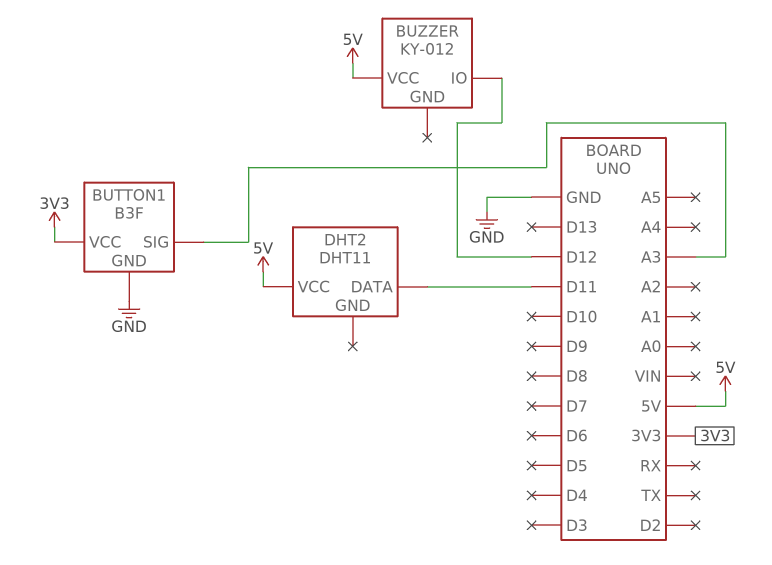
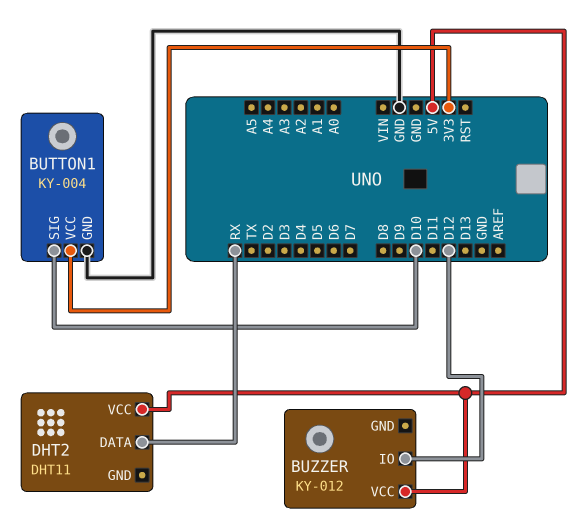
BUTTON1: B3F -> KY-004
BUTTON1 pin SIG: A3 -> D10
DHT2 pin DATA: D11 -> RX

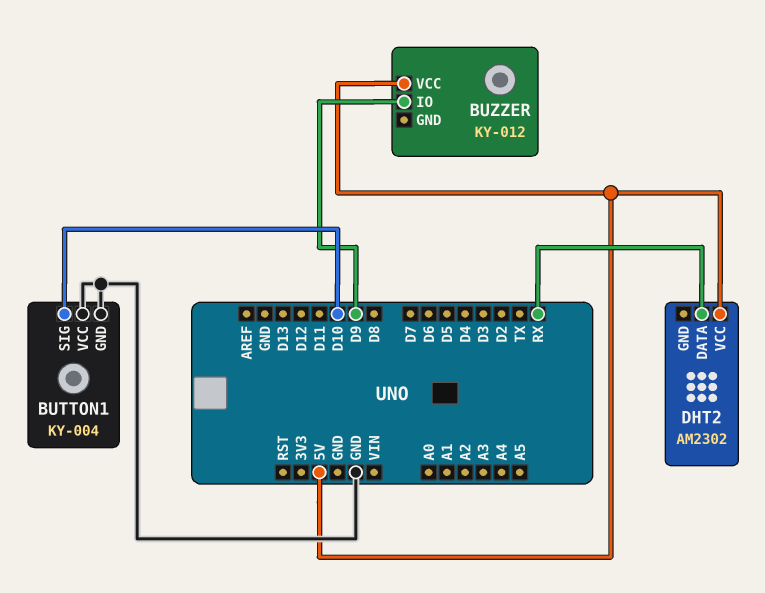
BUTTON1 pin VCC: 3V3 -> GND
BUZZER pin IO: D12 -> D9
DHT2: DHT11 -> AM2302

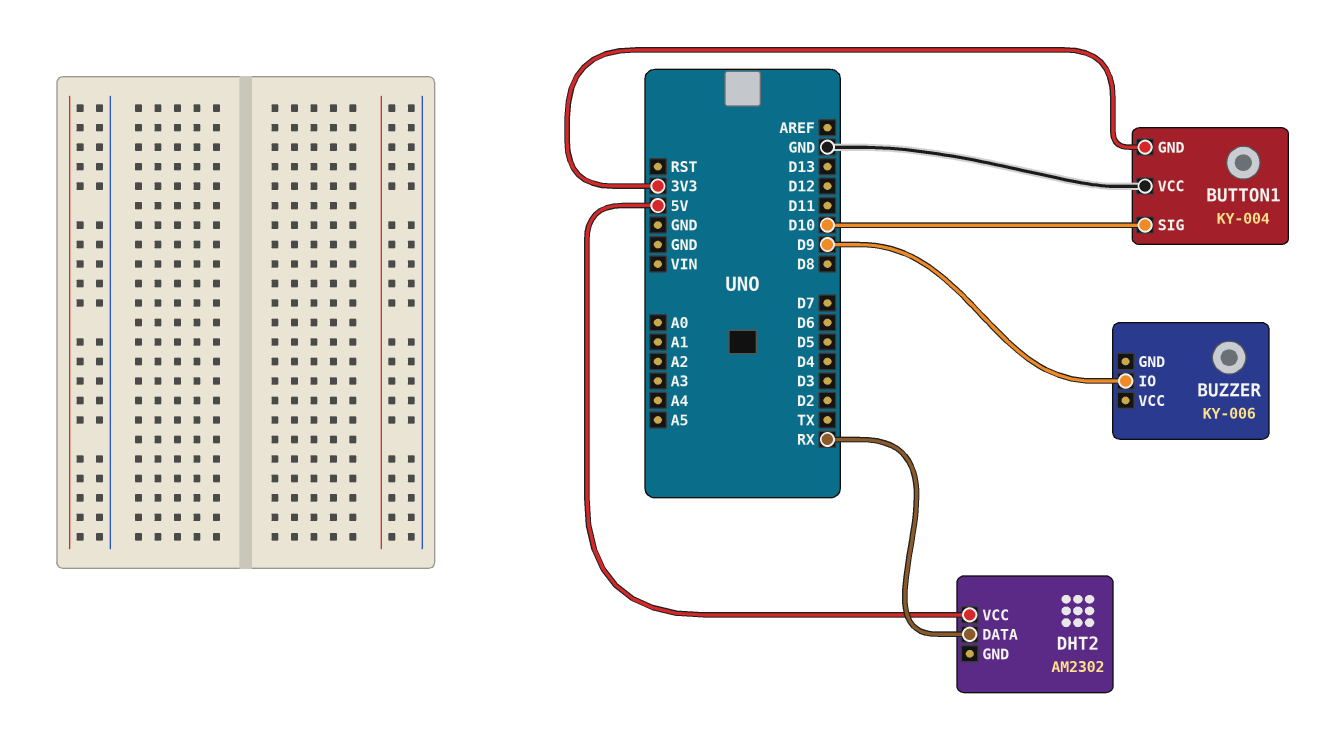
BUTTON1 pin GND: GND -> 3V3
BUZZER: KY-012 -> KY-006
BUZZER pin VCC: 5V -> none

